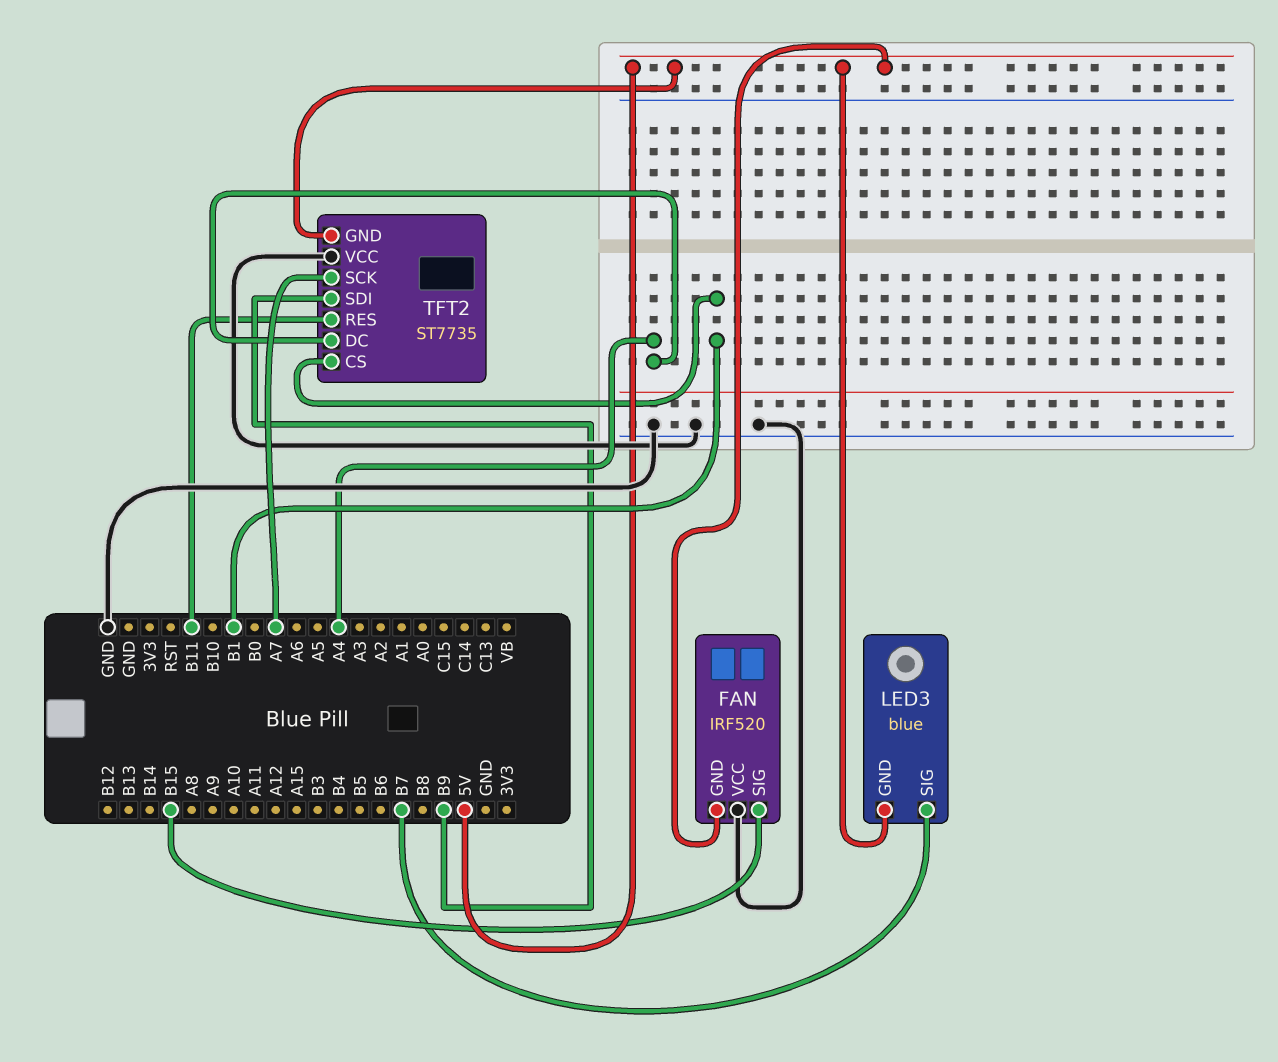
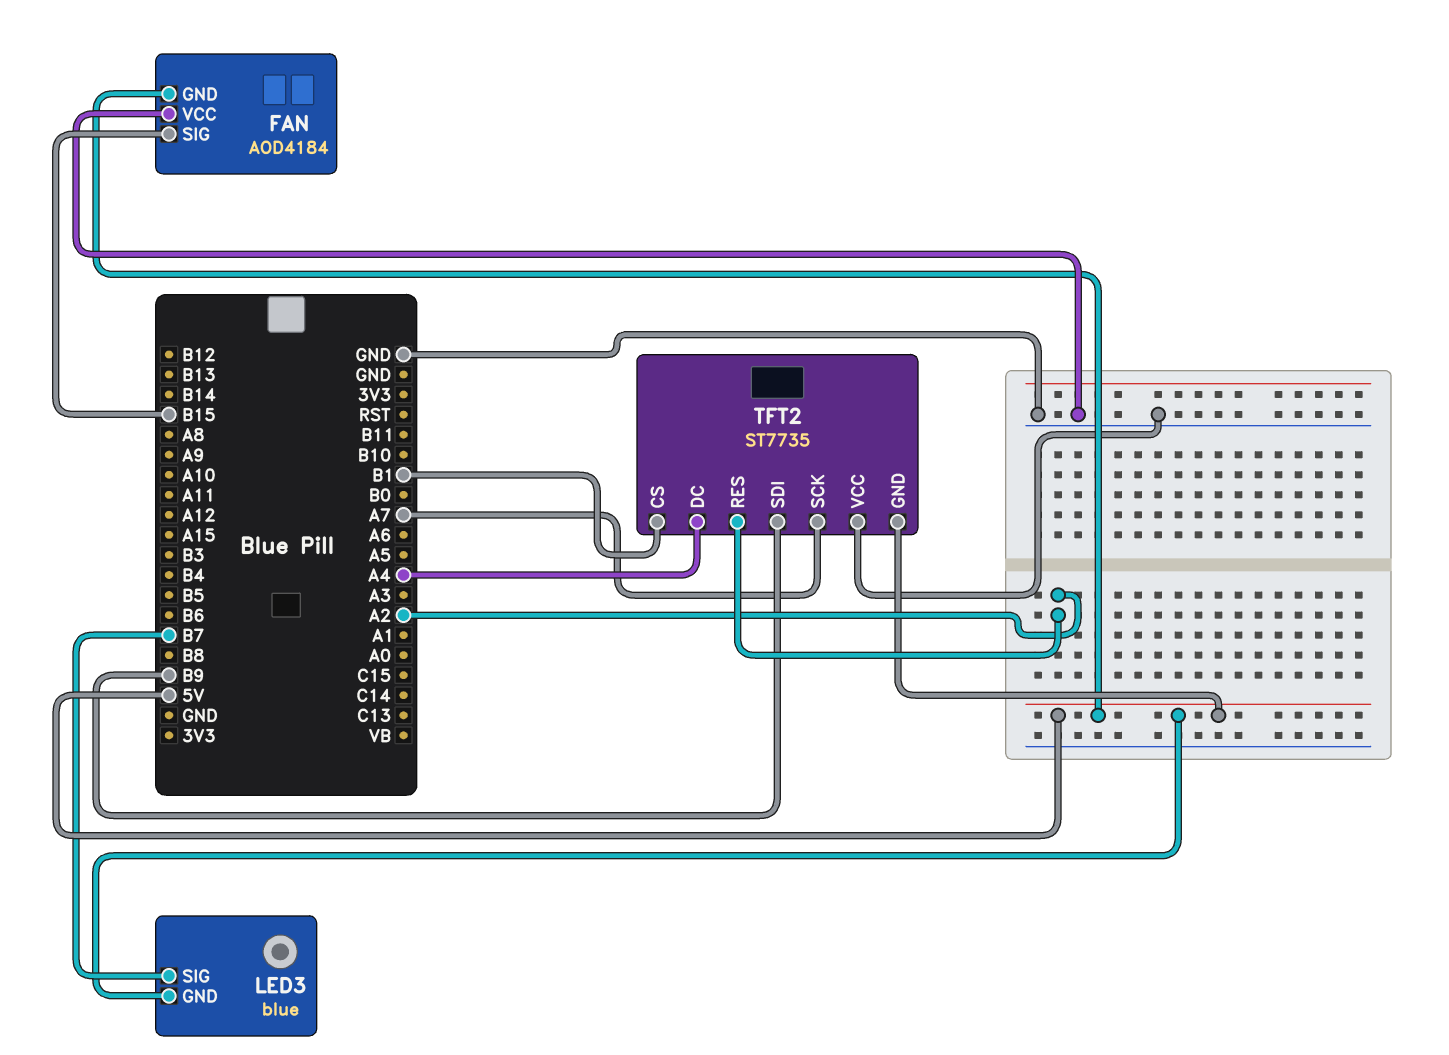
FAN: IRF520 -> AOD4184
TFT2 pin RES: B11 -> A2

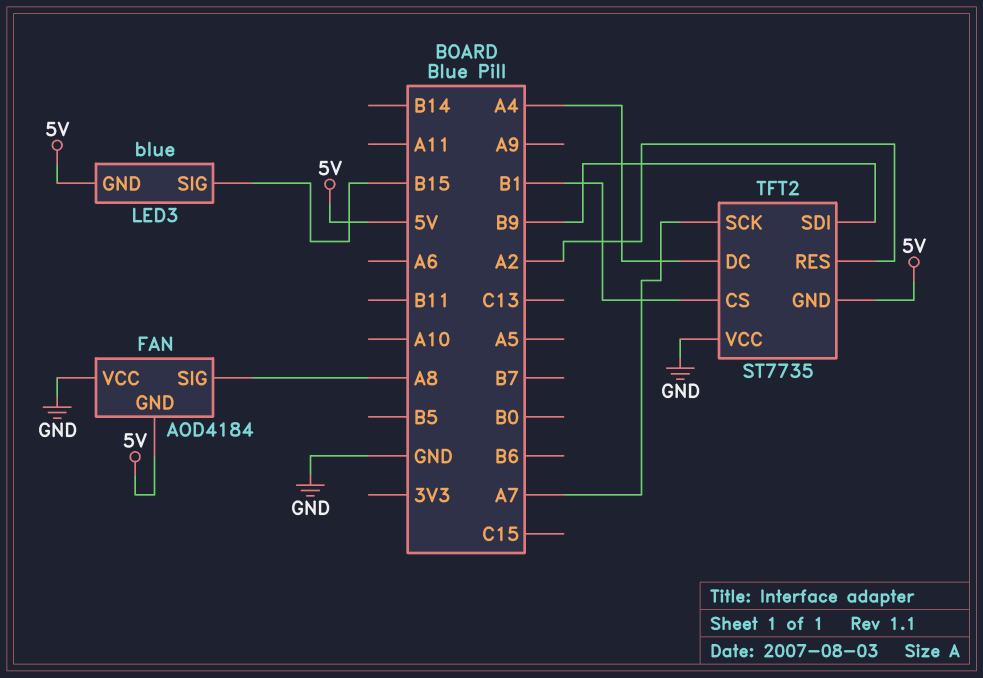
FAN pin SIG: B15 -> A8
LED3 pin SIG: B7 -> B15

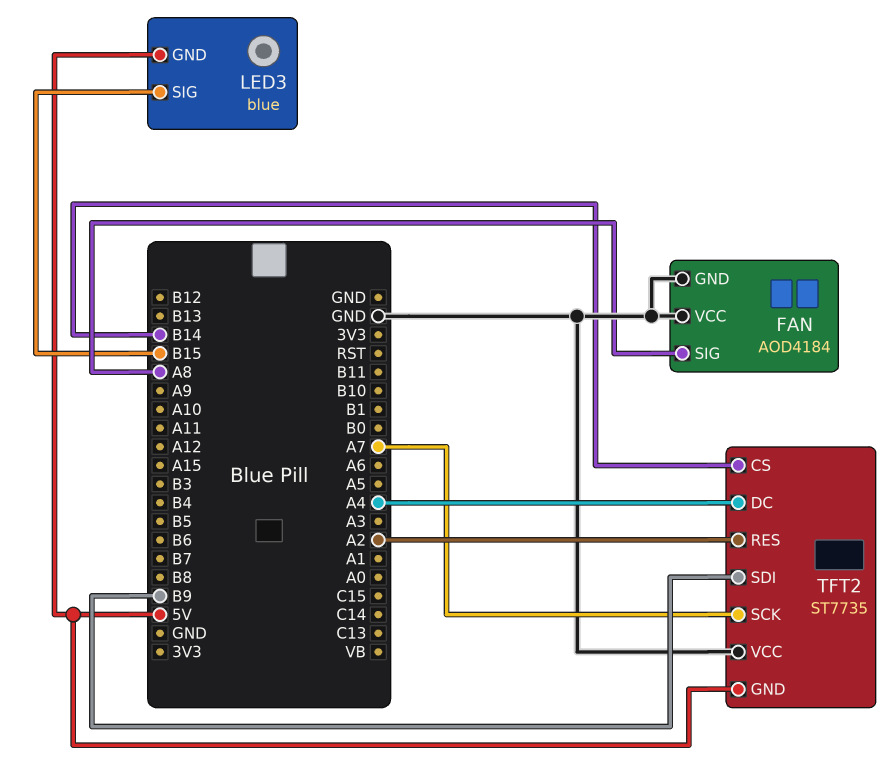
FAN pin GND: 5V -> GND
TFT2 pin CS: B1 -> B14

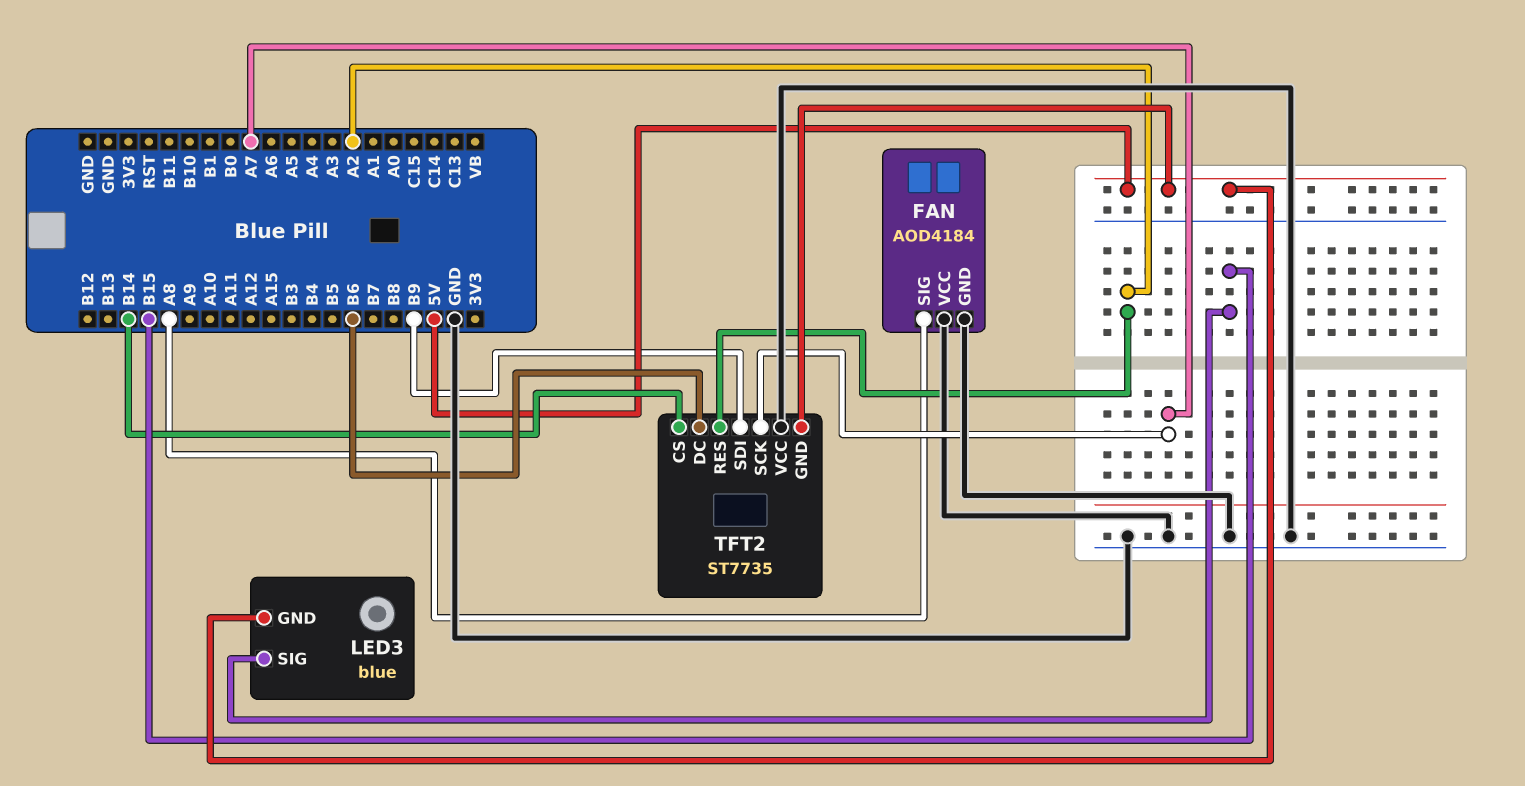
TFT2 pin DC: A4 -> B6

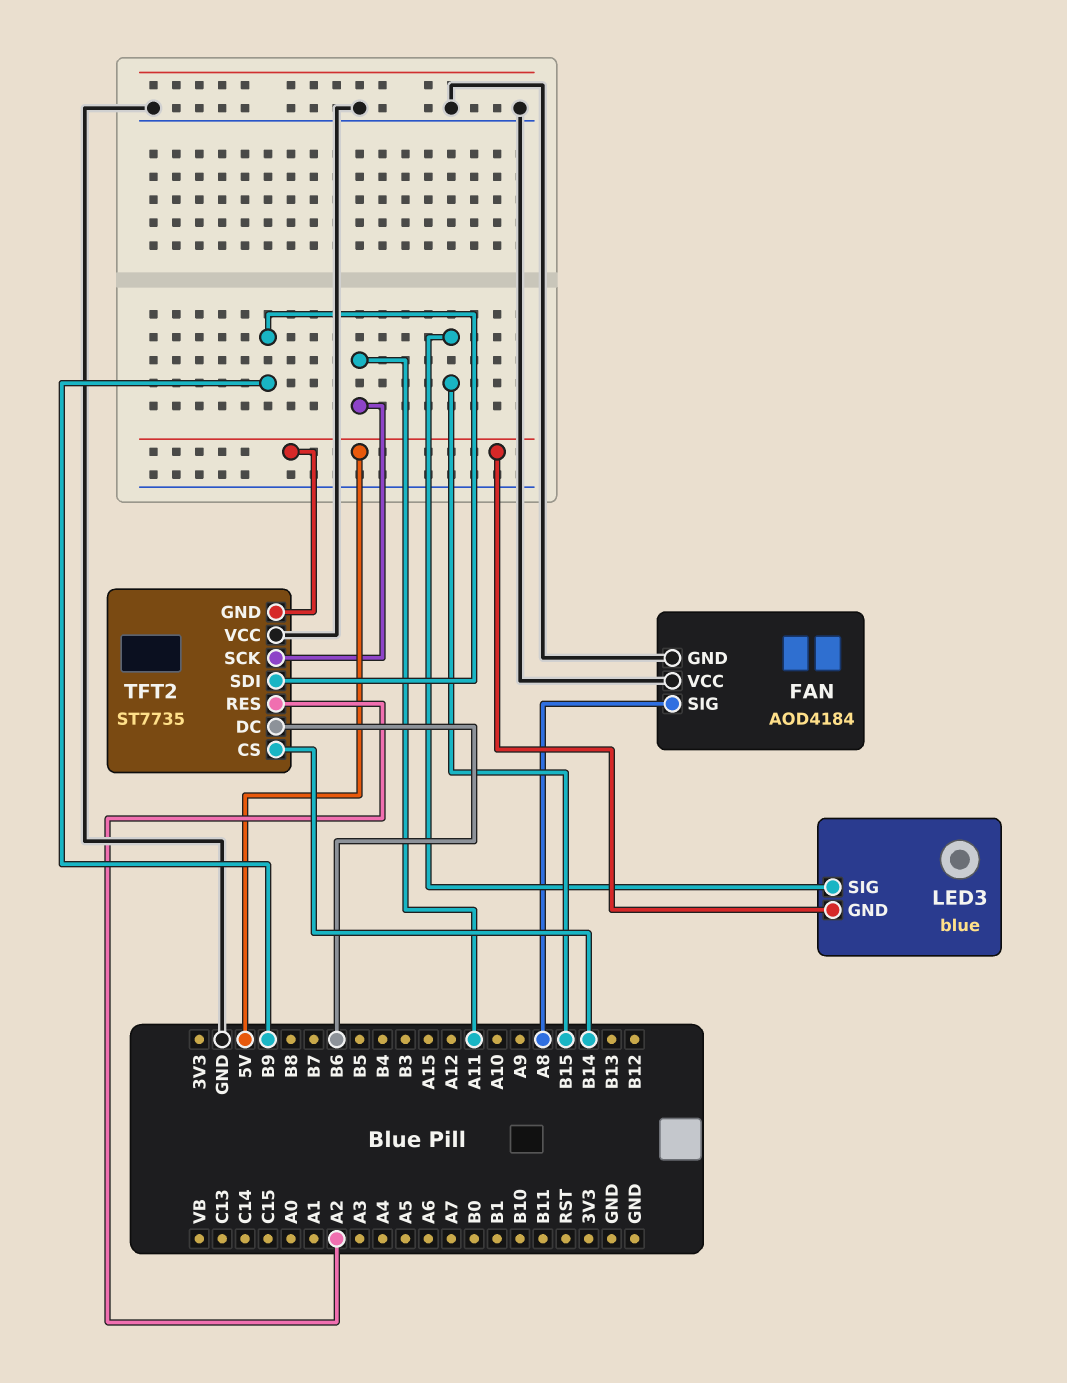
TFT2 pin SCK: A7 -> A11

